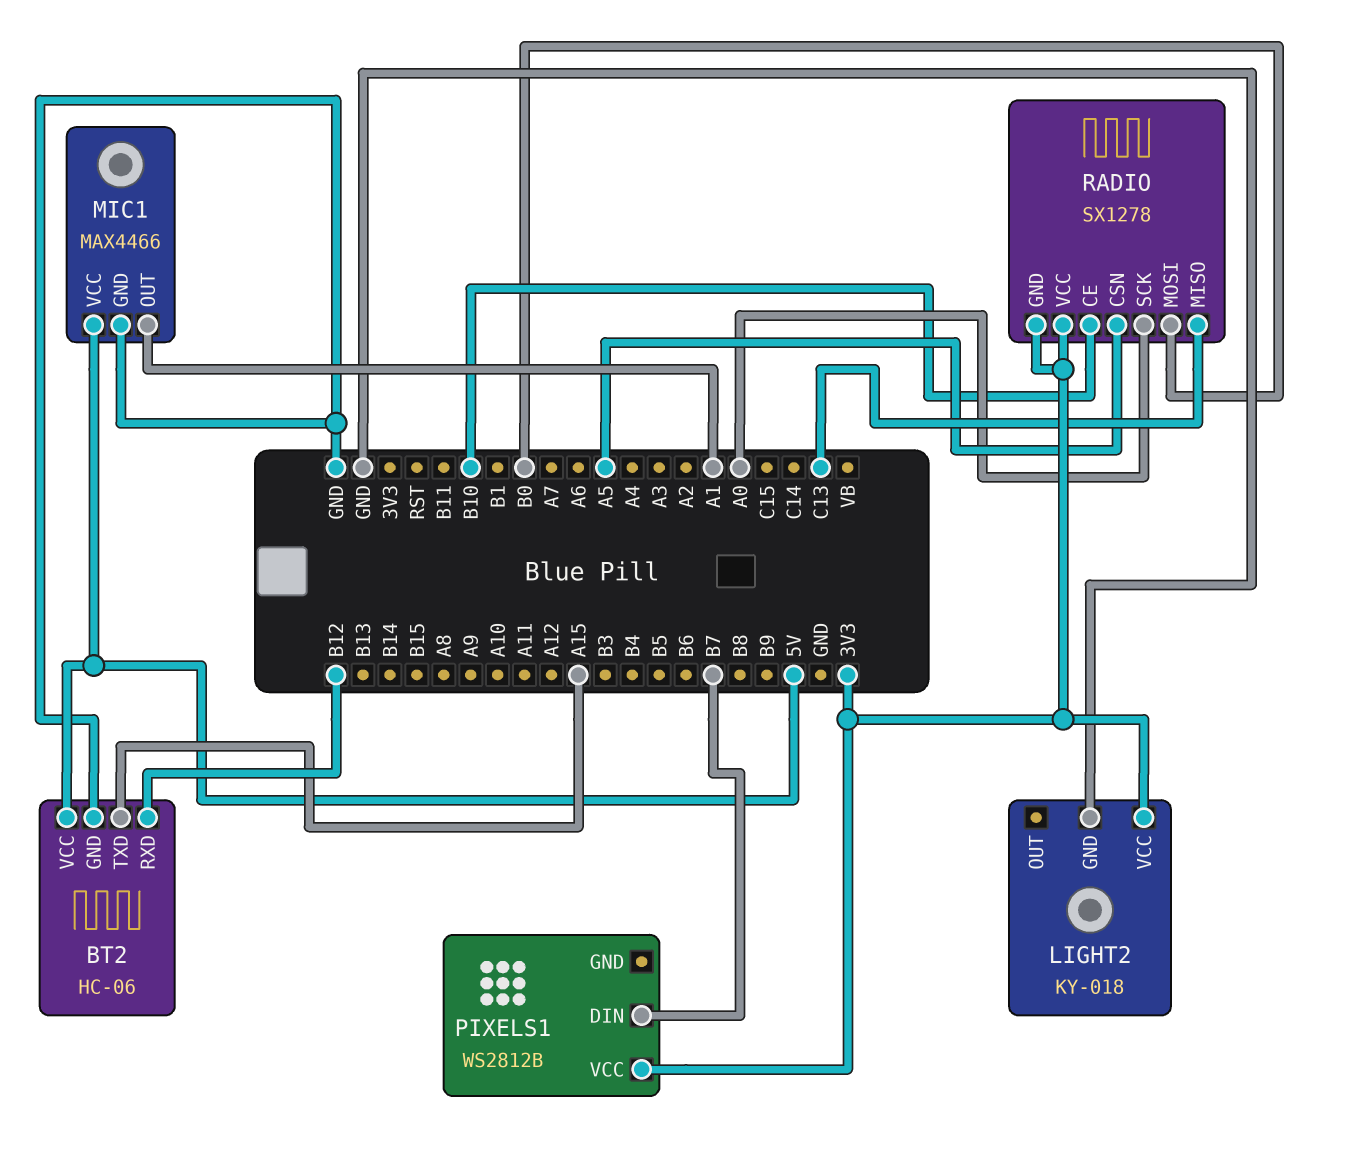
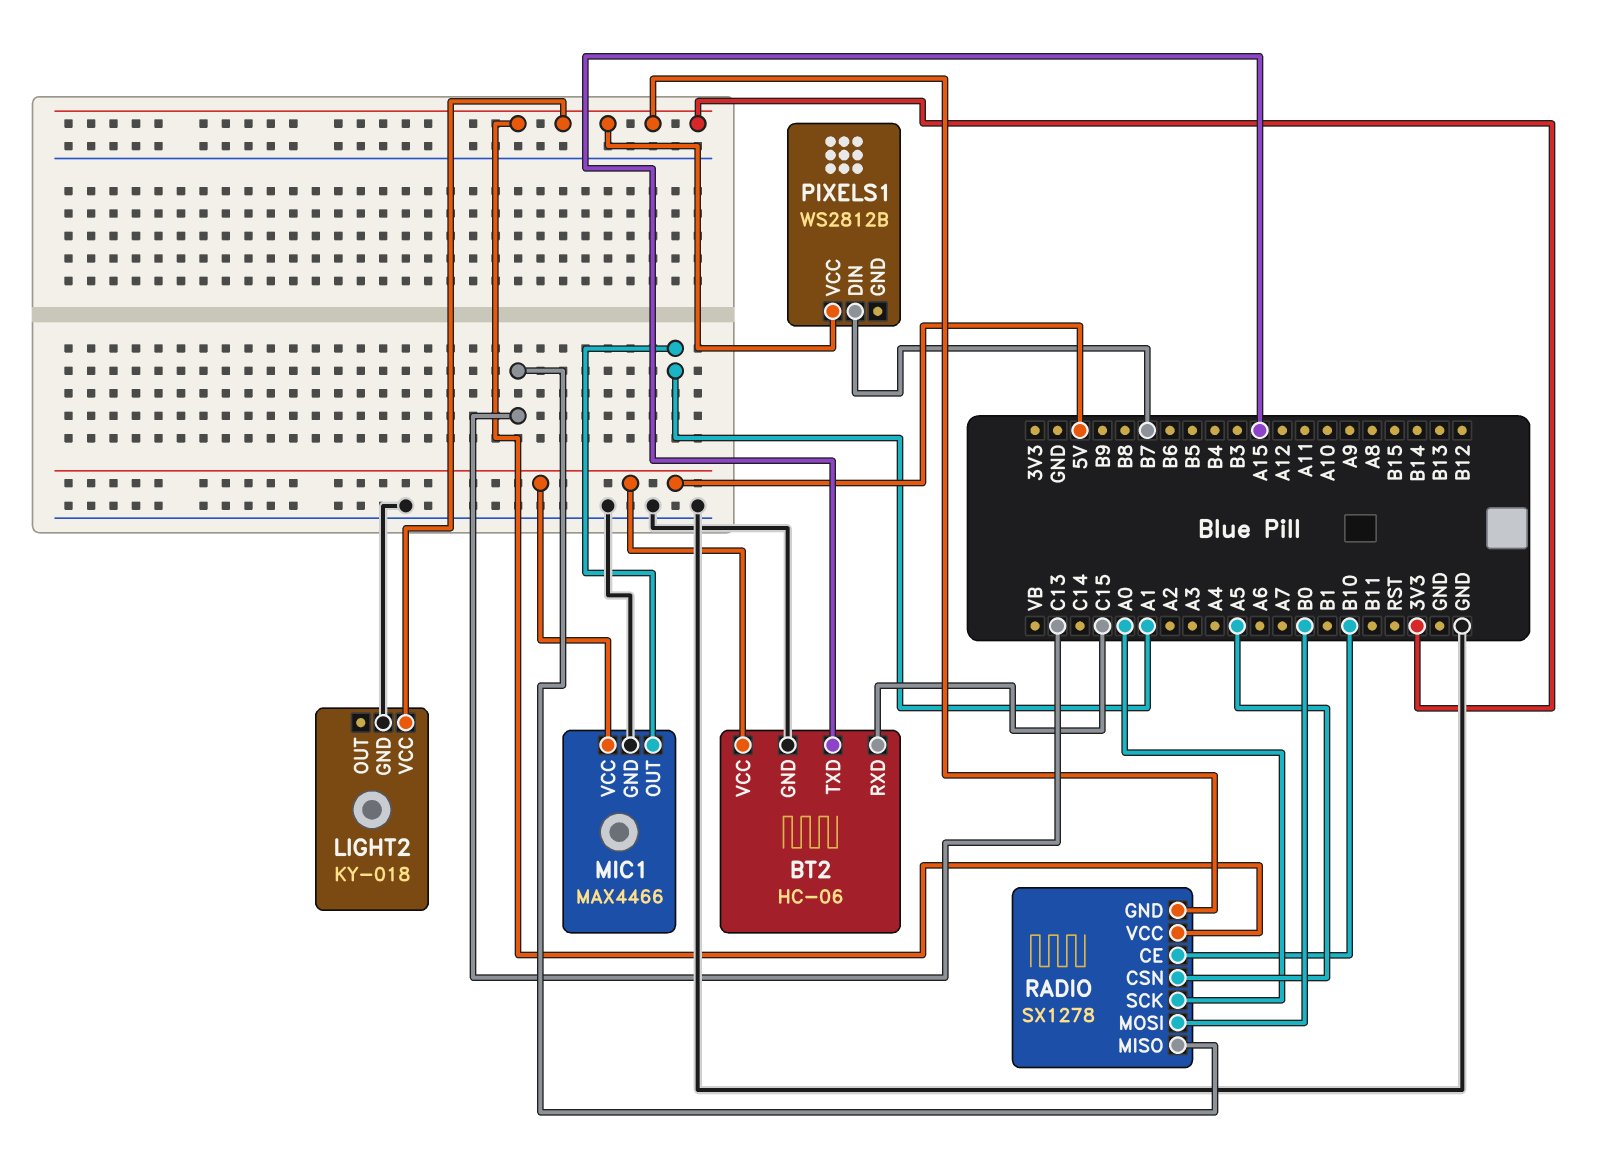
BT2 pin RXD: B12 -> C15

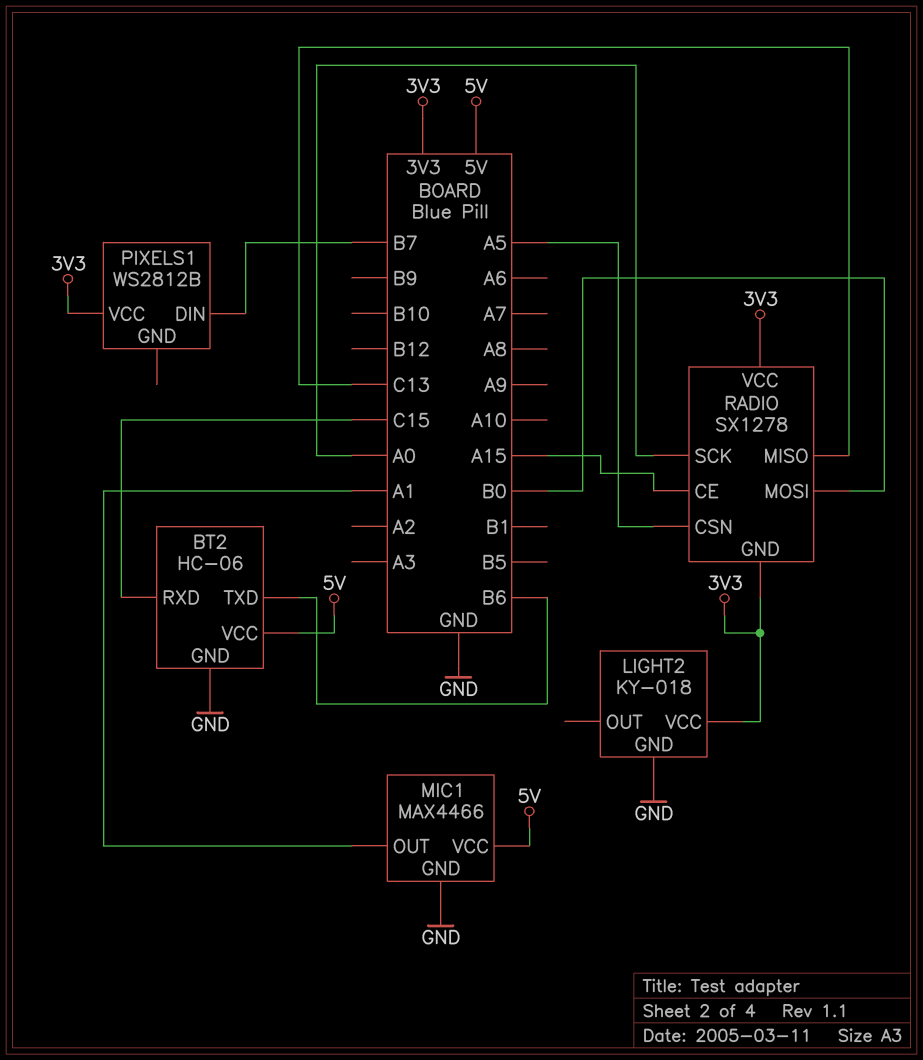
BT2 pin TXD: A15 -> B6
RADIO pin CE: B10 -> A15

